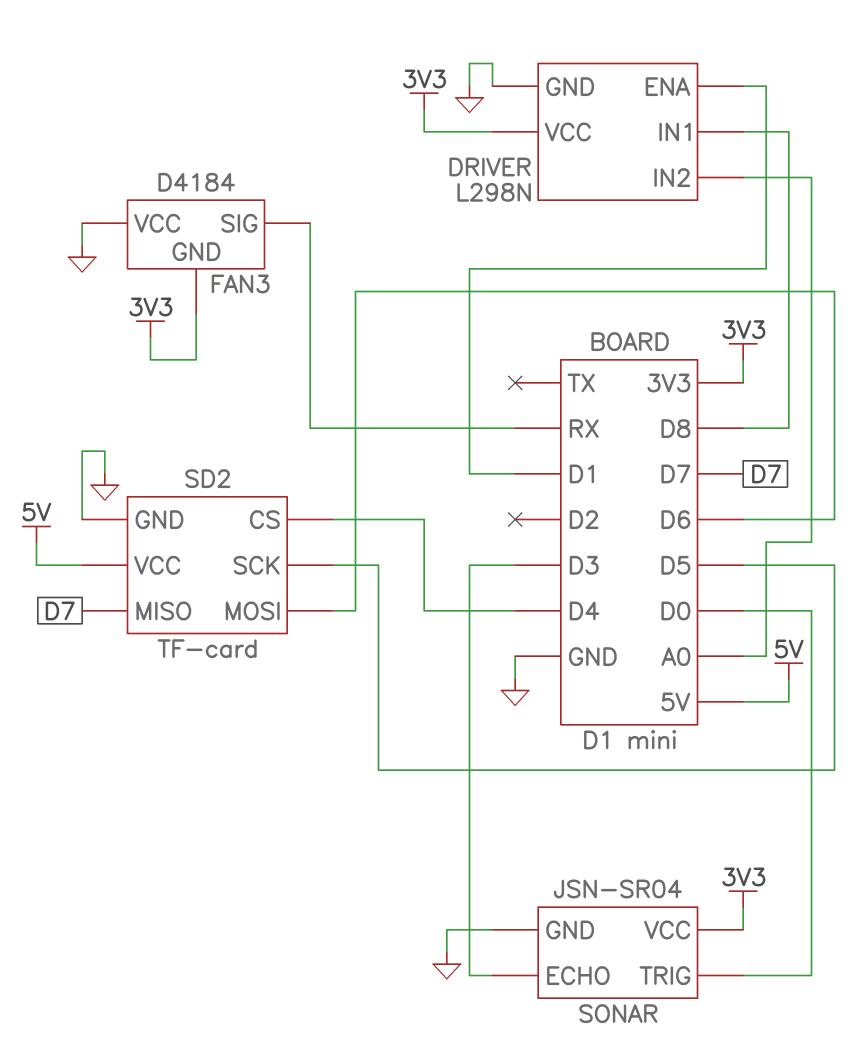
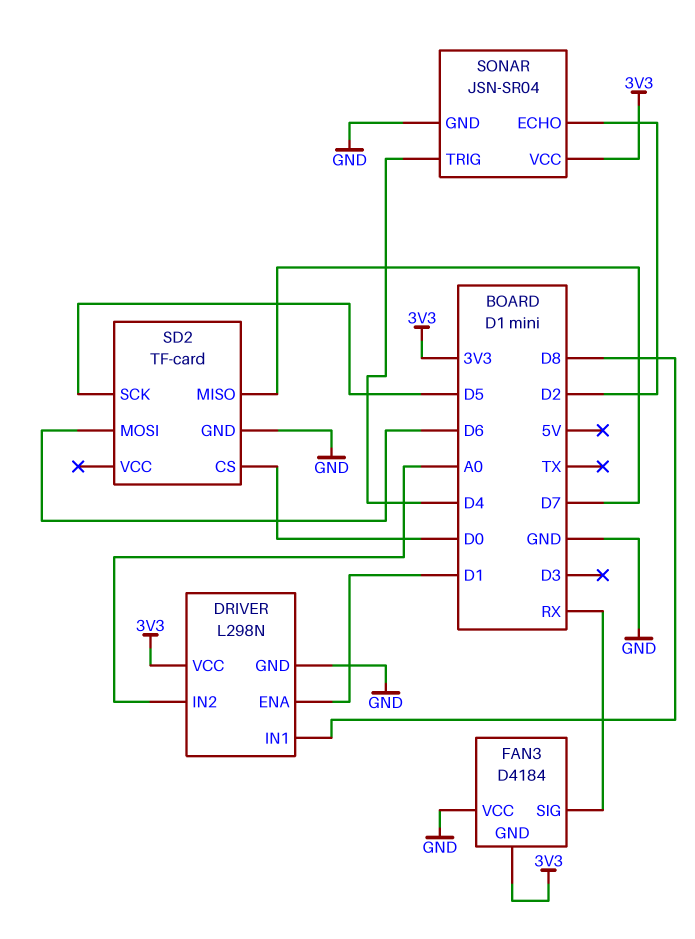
SD2 pin CS: D4 -> D0
SD2 pin VCC: 5V -> none
SONAR pin ECHO: D3 -> D2
SONAR pin TRIG: D0 -> D4

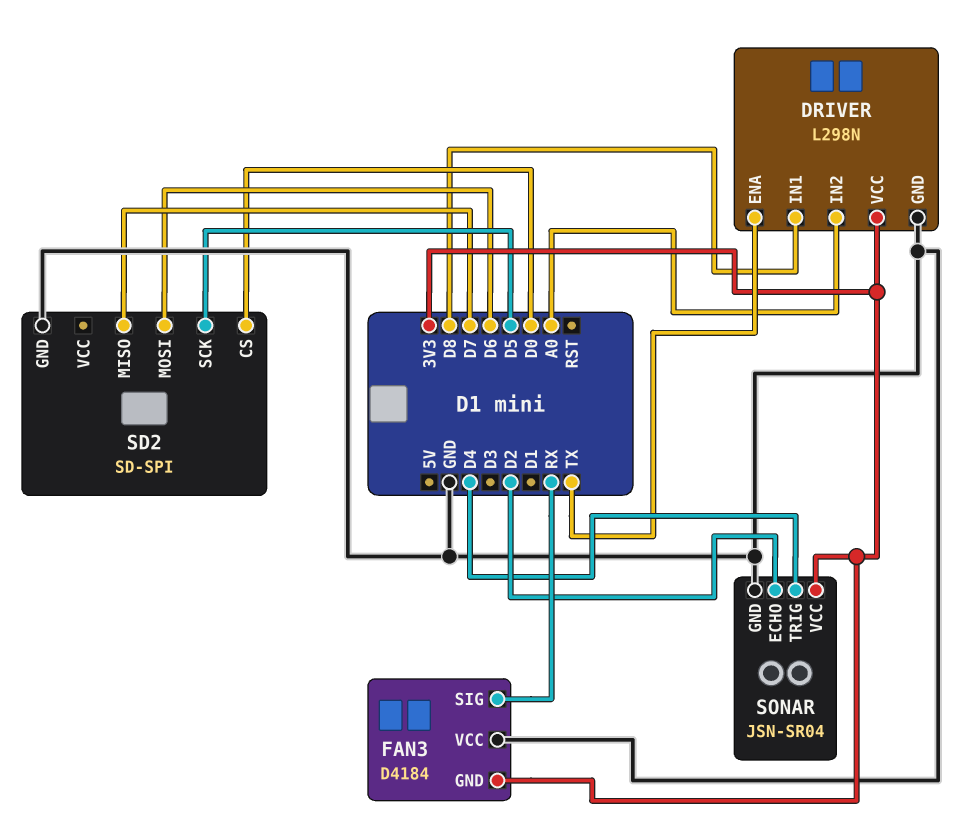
DRIVER pin ENA: D1 -> TX
SD2: TF-card -> SD-SPI

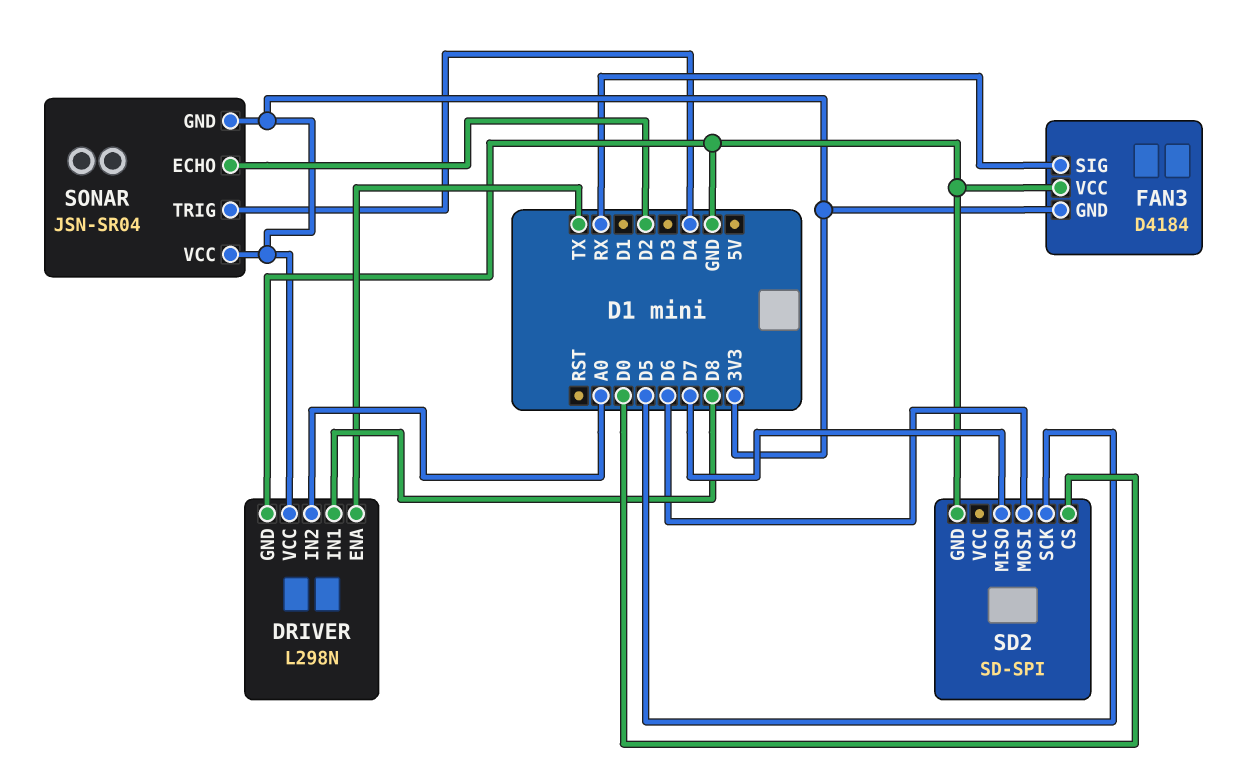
SONAR pin GND: GND -> 3V3

